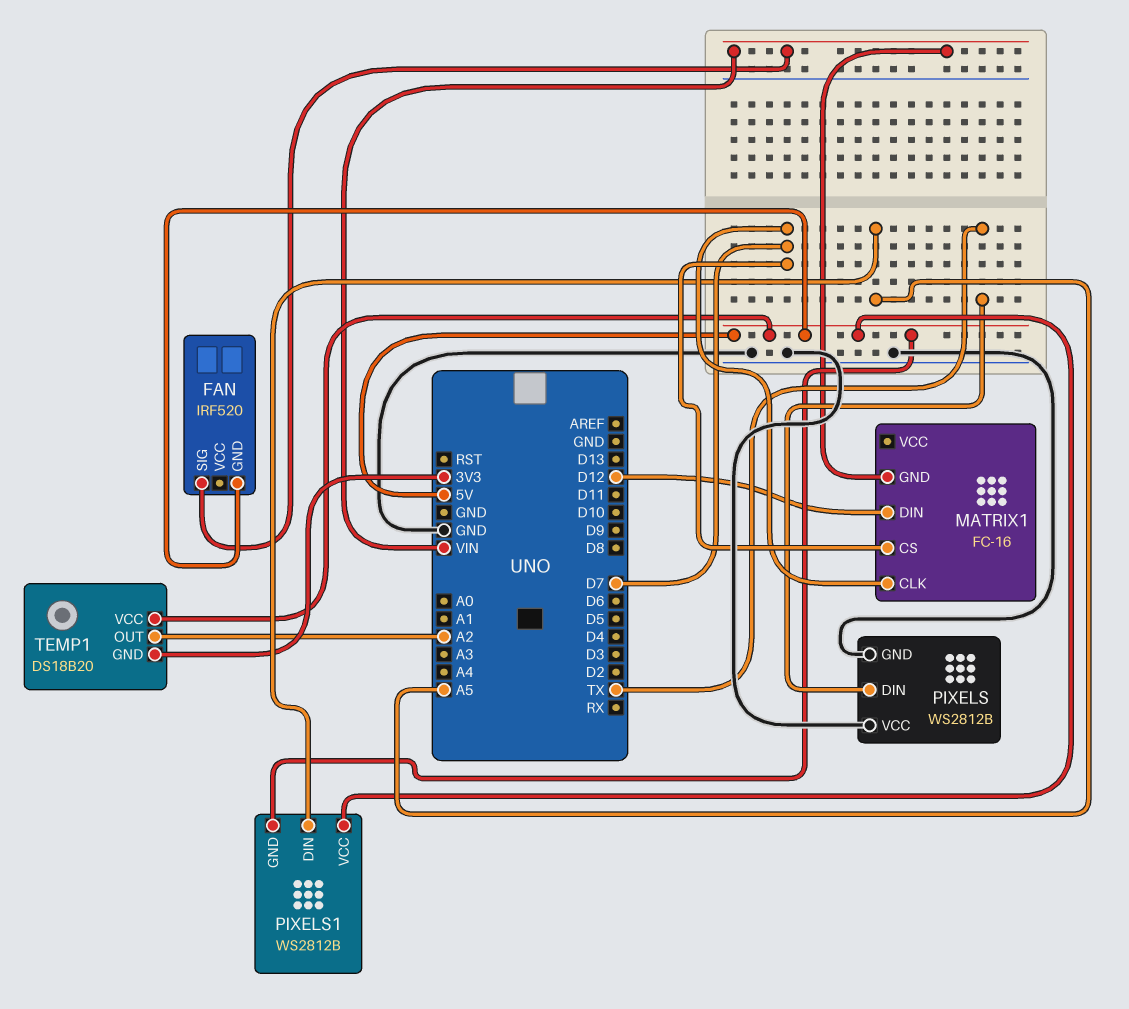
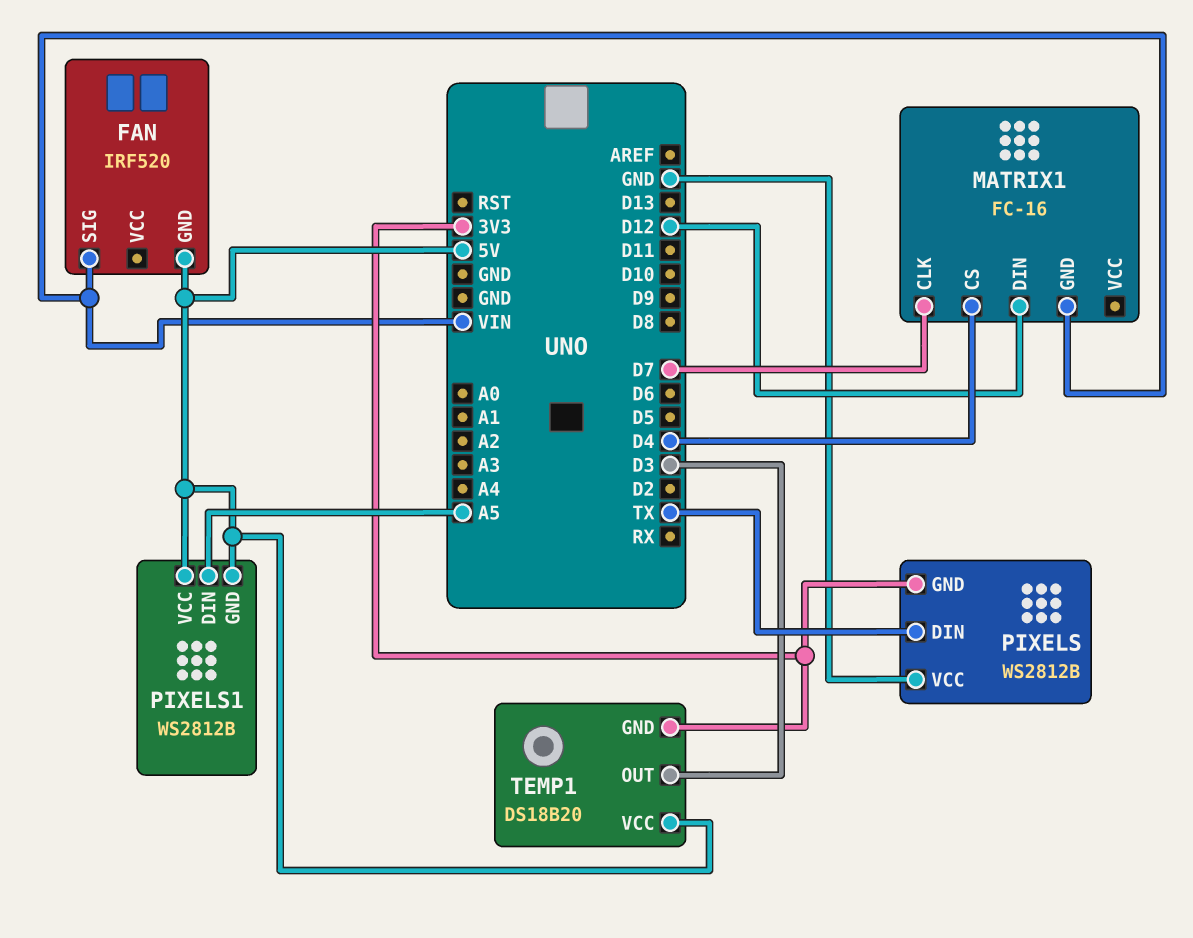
MATRIX1 pin CS: D7 -> D4
PIXELS pin GND: GND -> 3V3
TEMP1 pin OUT: A2 -> D3

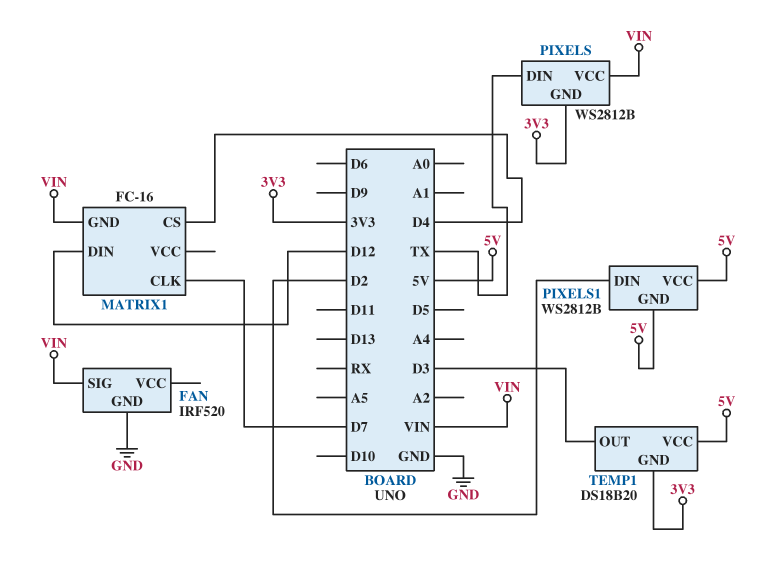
FAN pin GND: 5V -> GND
PIXELS pin VCC: GND -> VIN
PIXELS1 pin DIN: A5 -> D2

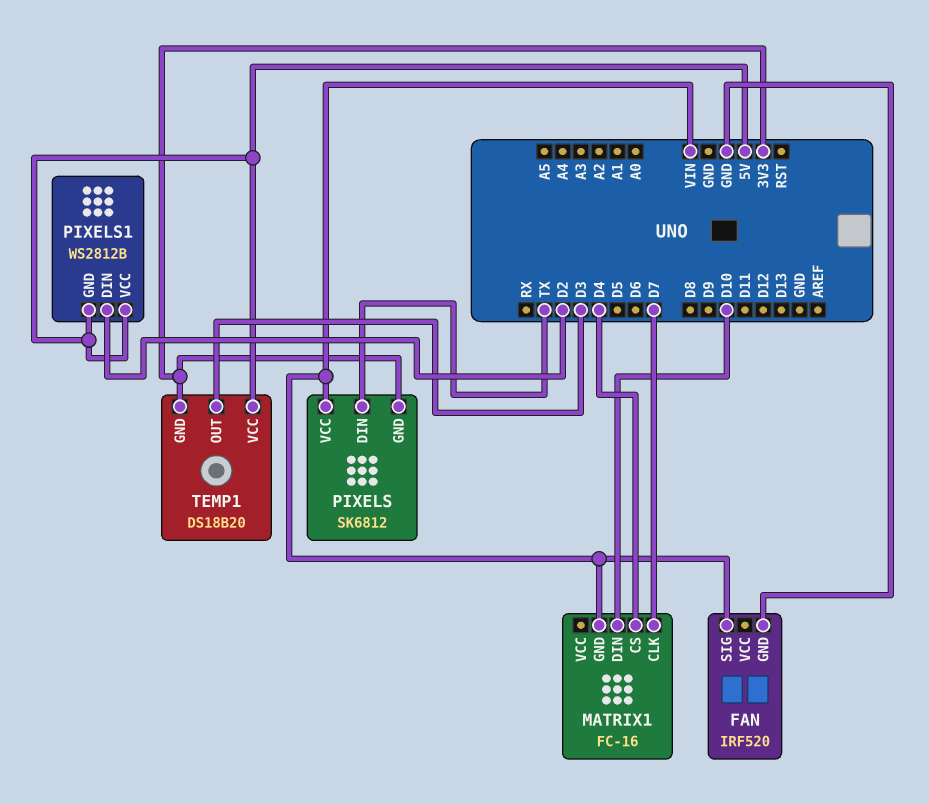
MATRIX1 pin DIN: D12 -> D10
PIXELS: WS2812B -> SK6812

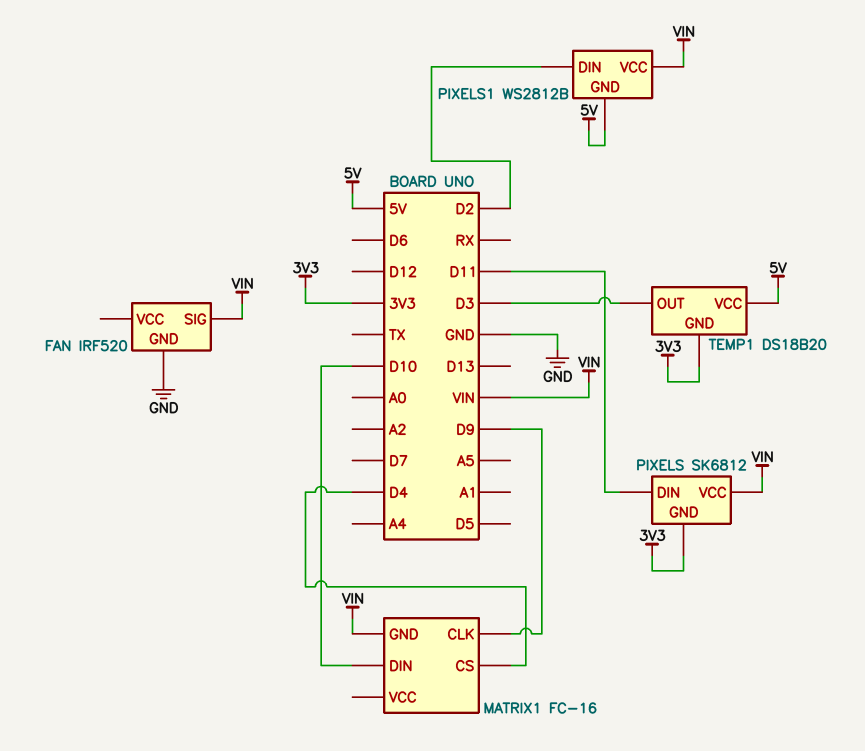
MATRIX1 pin CLK: D7 -> D9
PIXELS pin DIN: TX -> D11
PIXELS1 pin VCC: 5V -> VIN

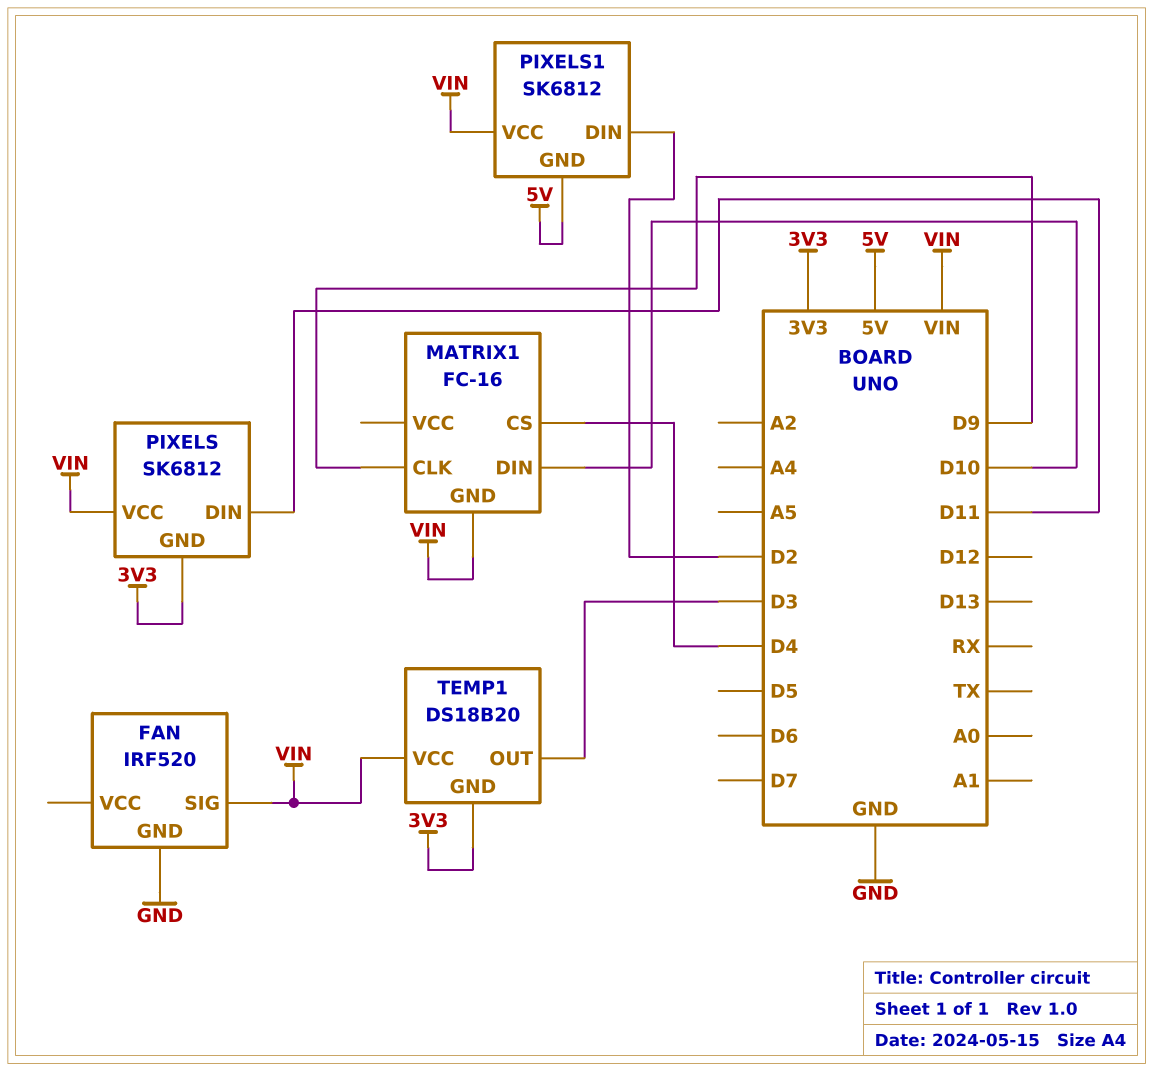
PIXELS1: WS2812B -> SK6812
TEMP1 pin VCC: 5V -> VIN

